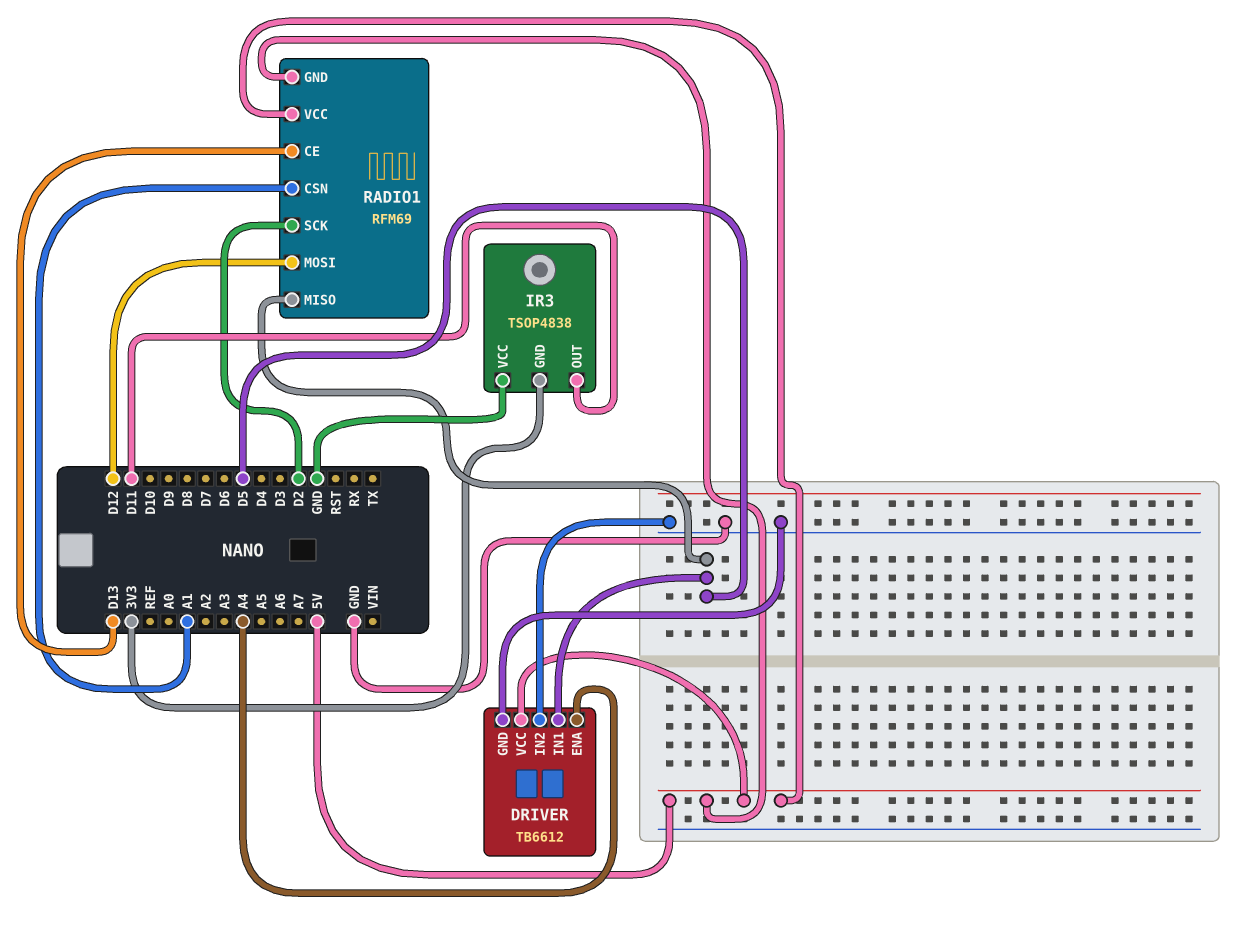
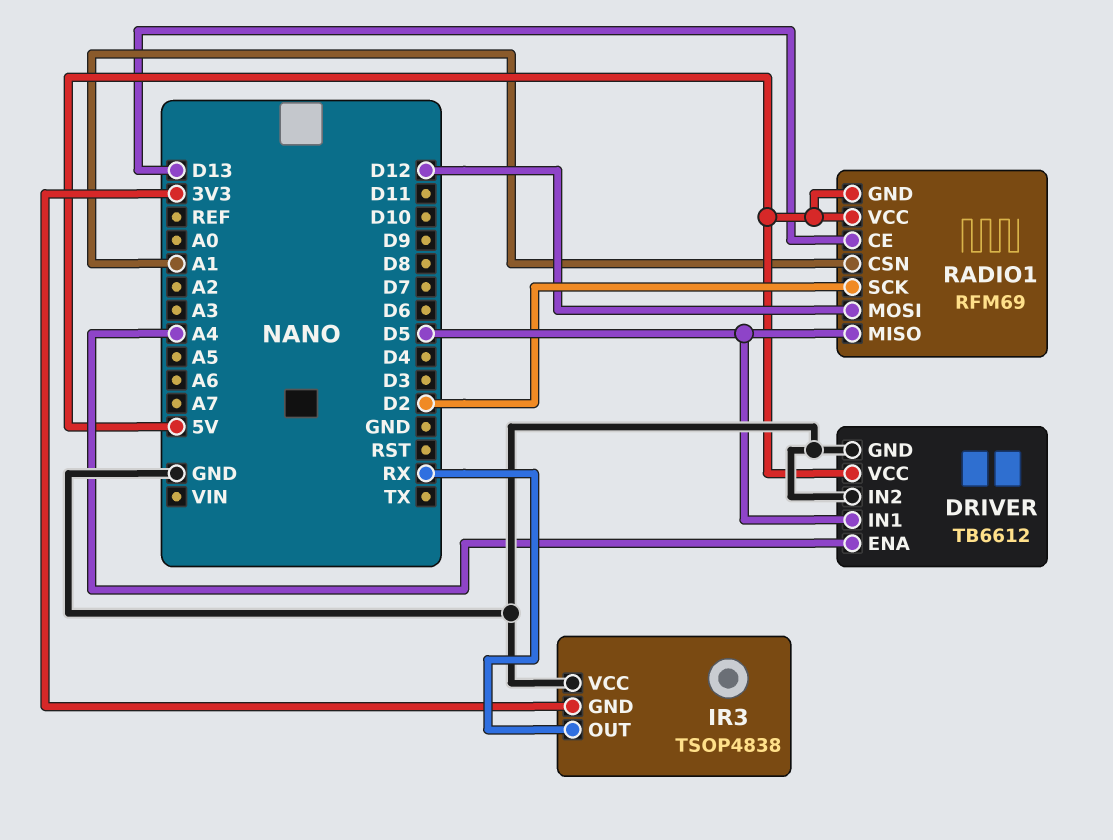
IR3 pin OUT: D11 -> RX

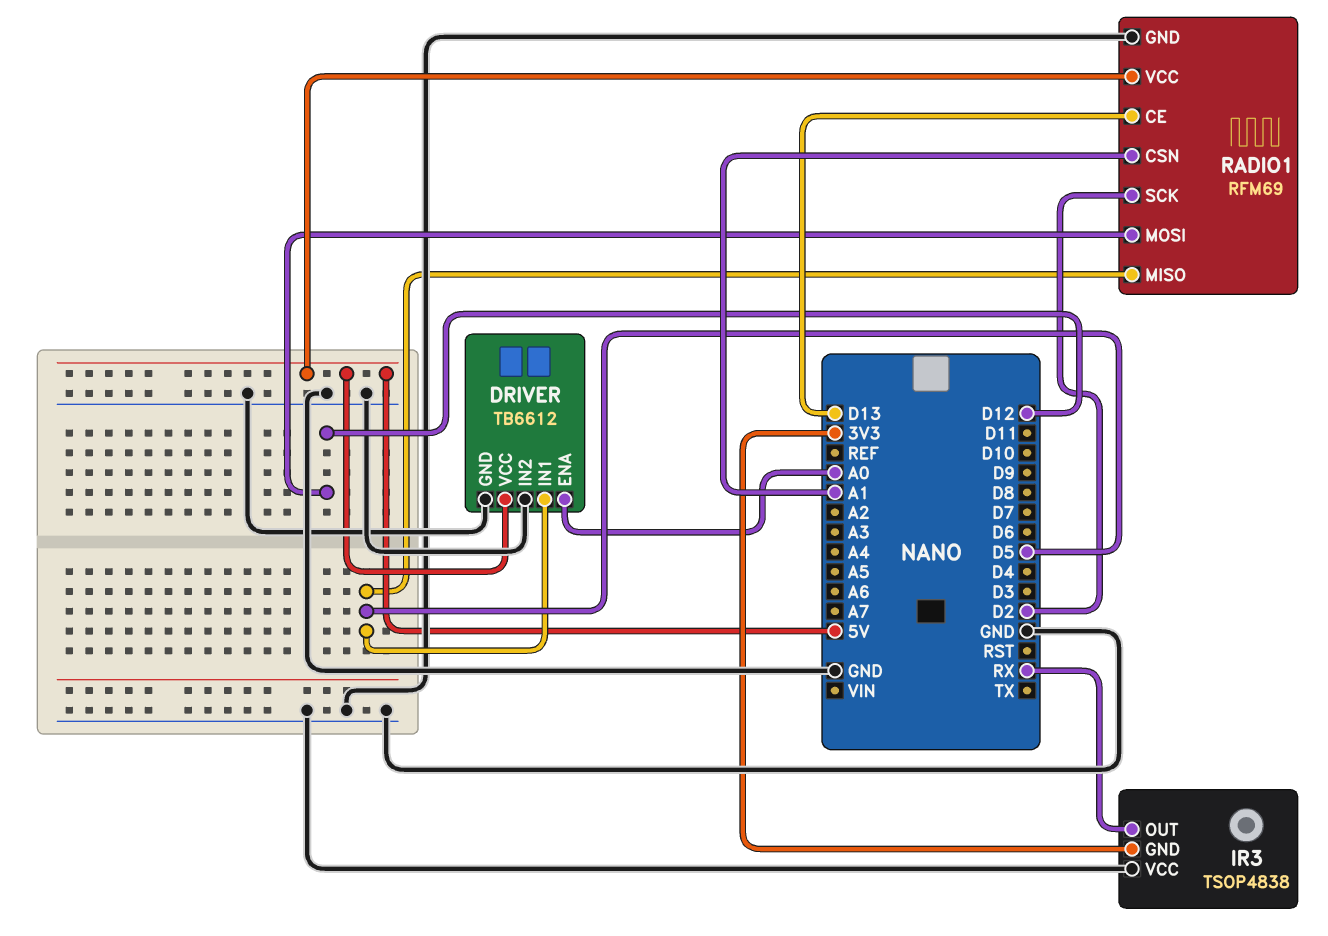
DRIVER pin ENA: A4 -> A0
RADIO1 pin GND: 5V -> GND

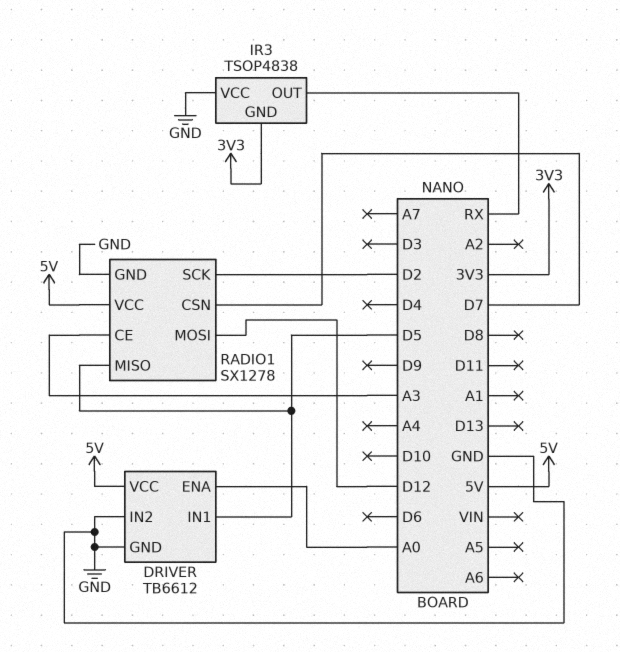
RADIO1: RFM69 -> SX1278
RADIO1 pin CE: D13 -> A3
RADIO1 pin CSN: A1 -> D7

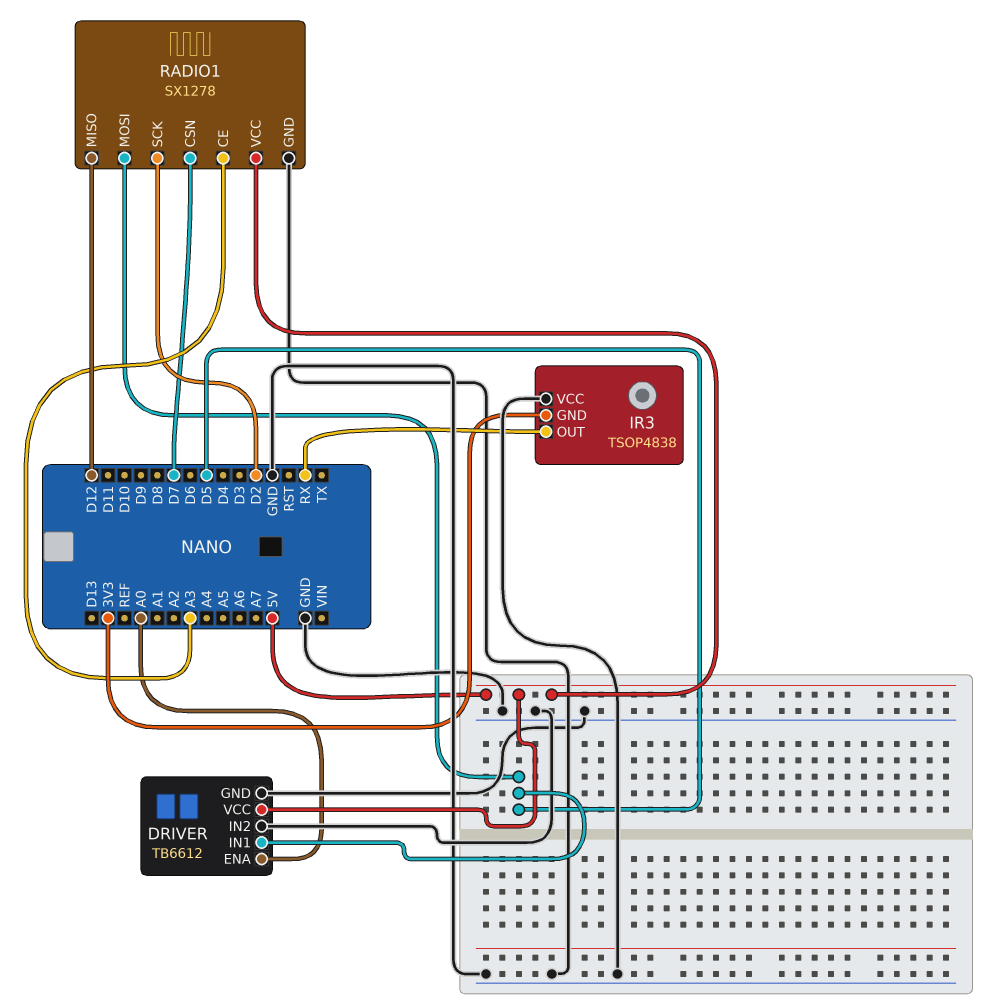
RADIO1 pin MISO: D5 -> D12
RADIO1 pin MOSI: D12 -> D5

